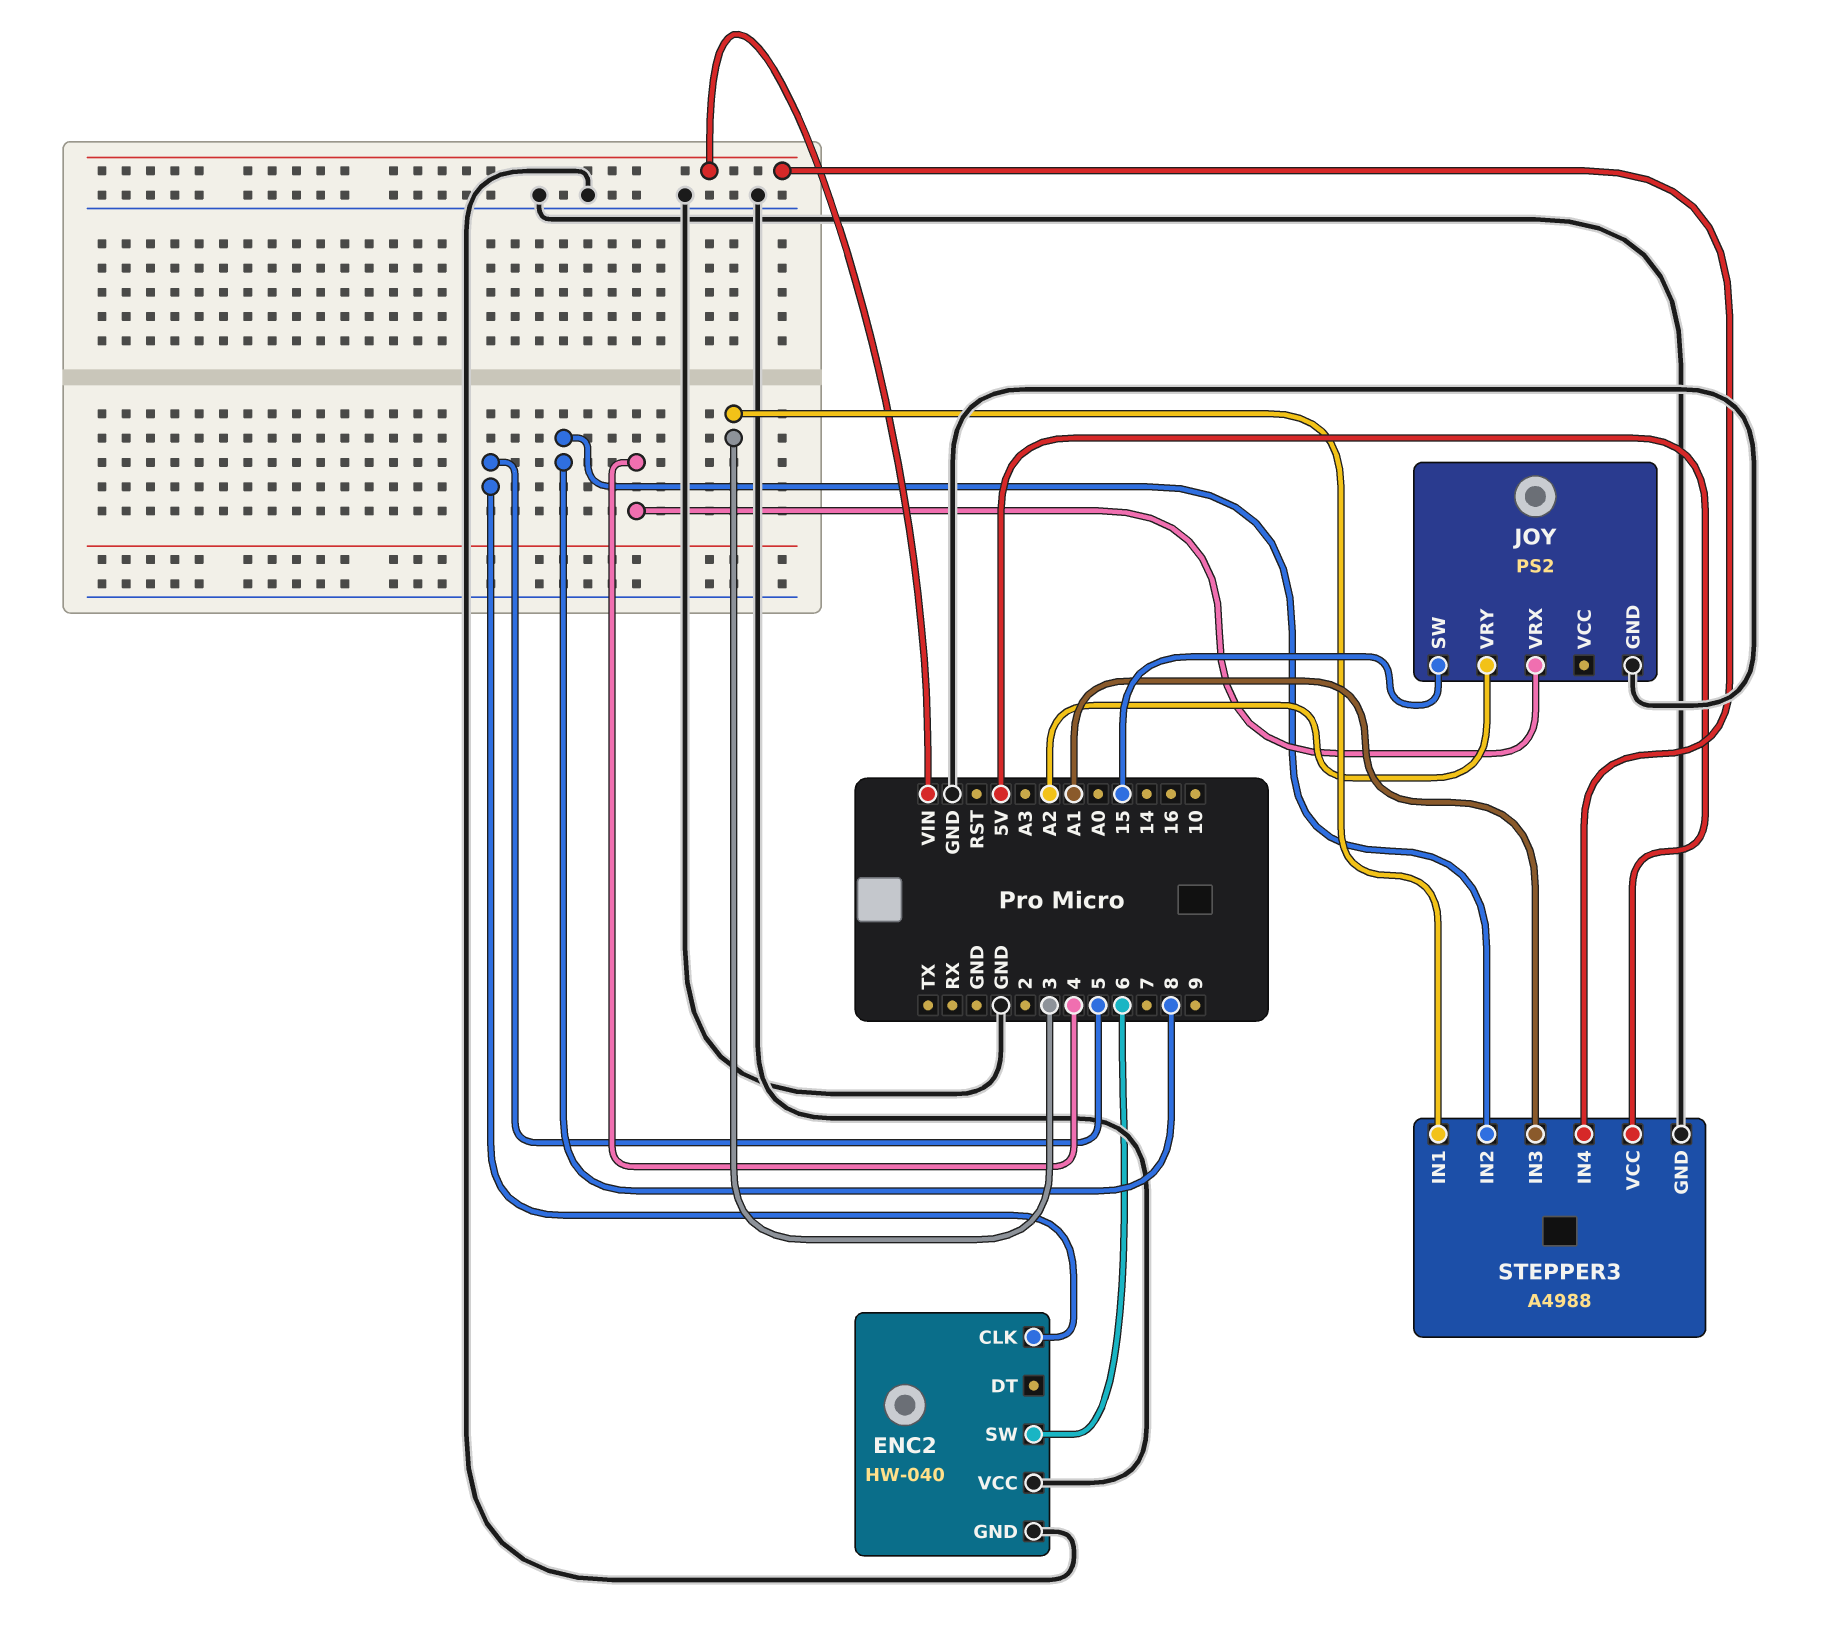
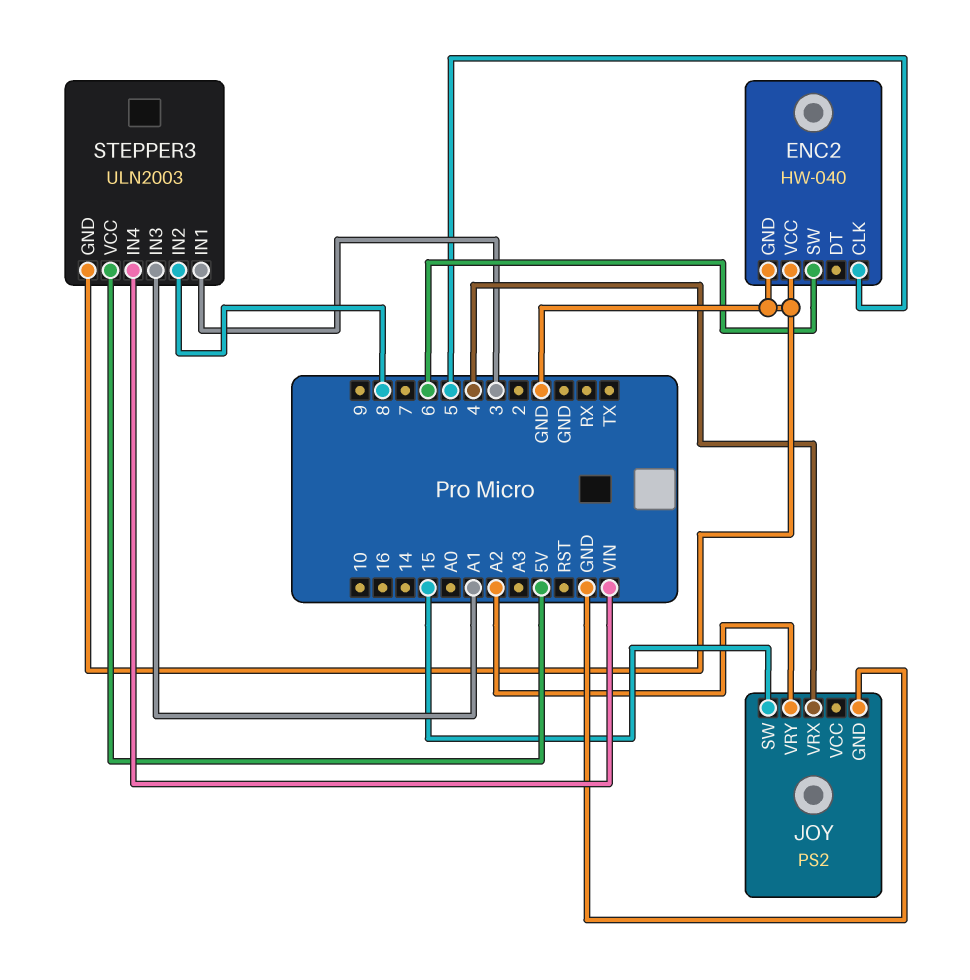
STEPPER3: A4988 -> ULN2003

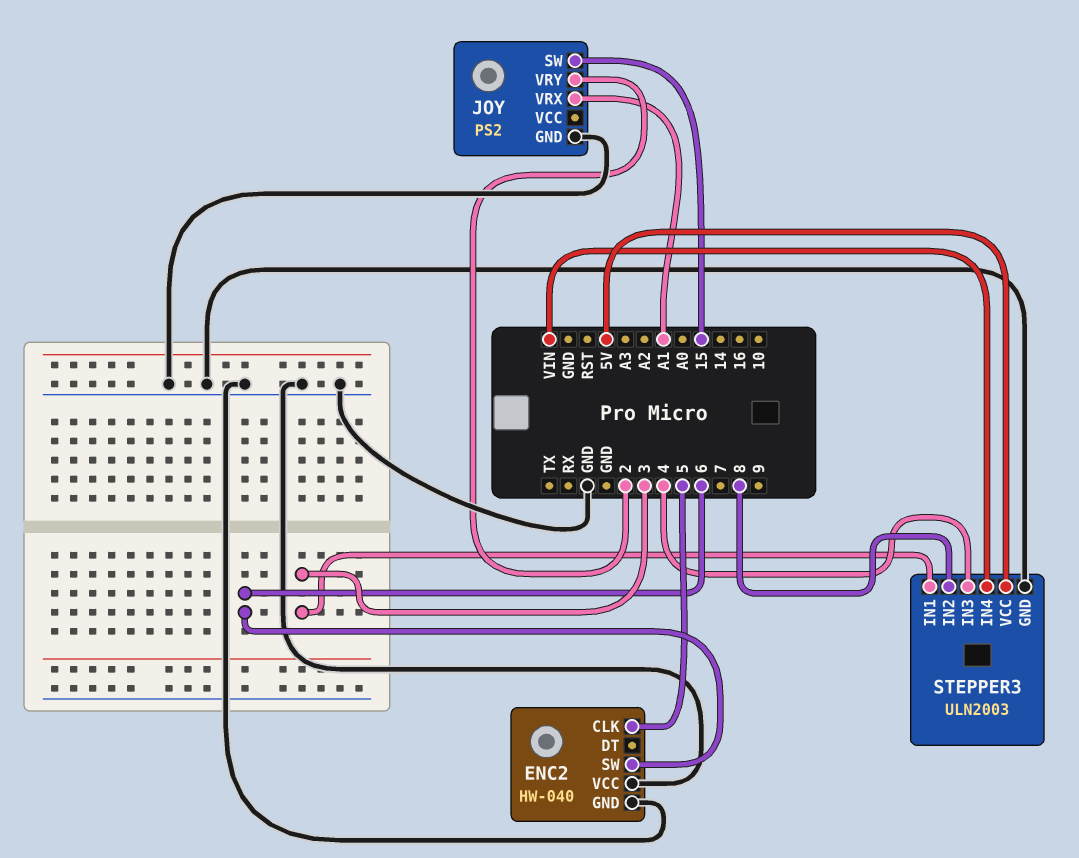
JOY pin VRX: 4 -> A1
JOY pin VRY: A2 -> 2
STEPPER3 pin IN3: A1 -> 4

